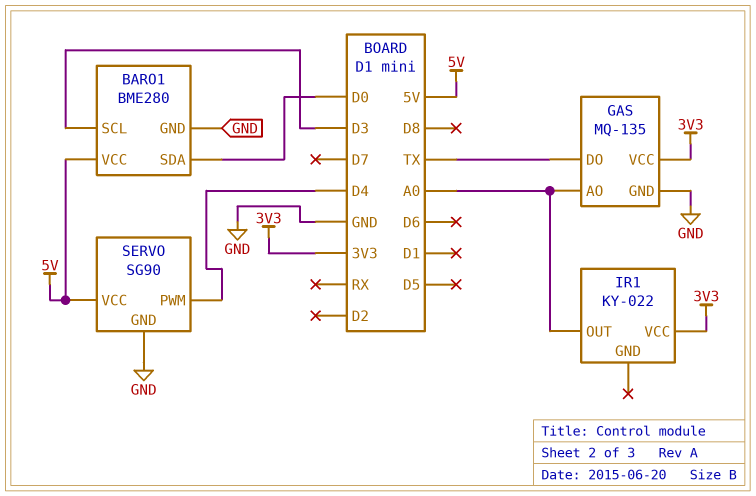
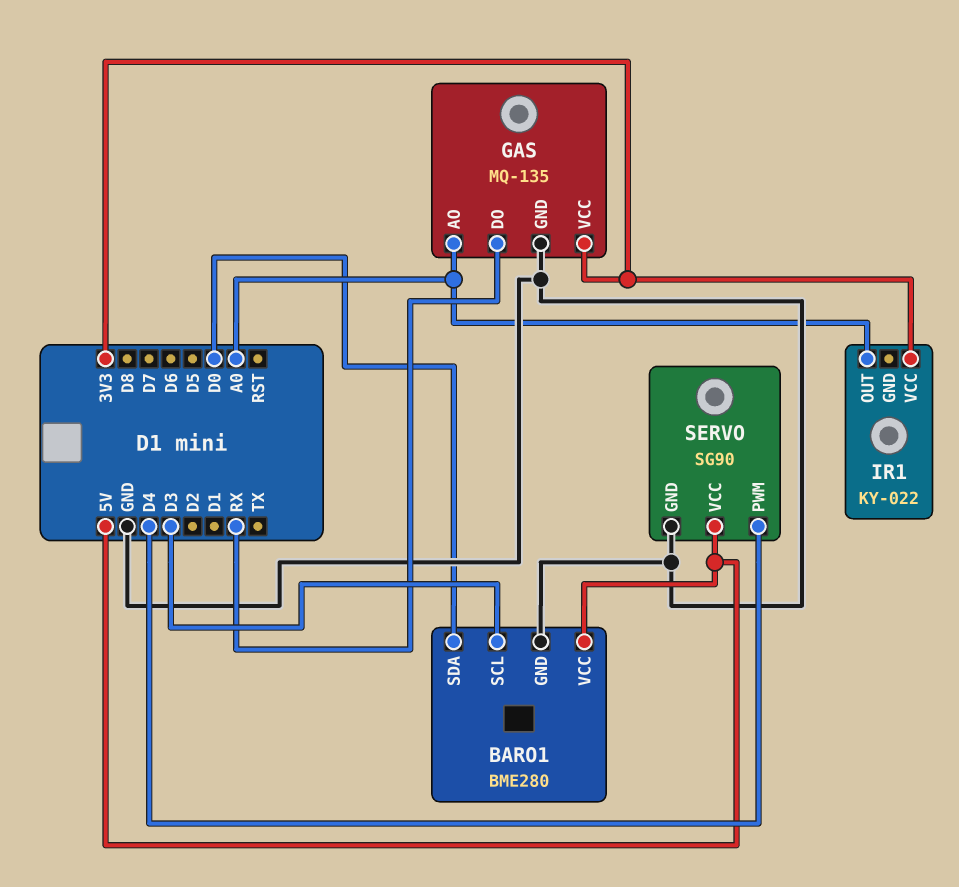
GAS pin DO: TX -> RX

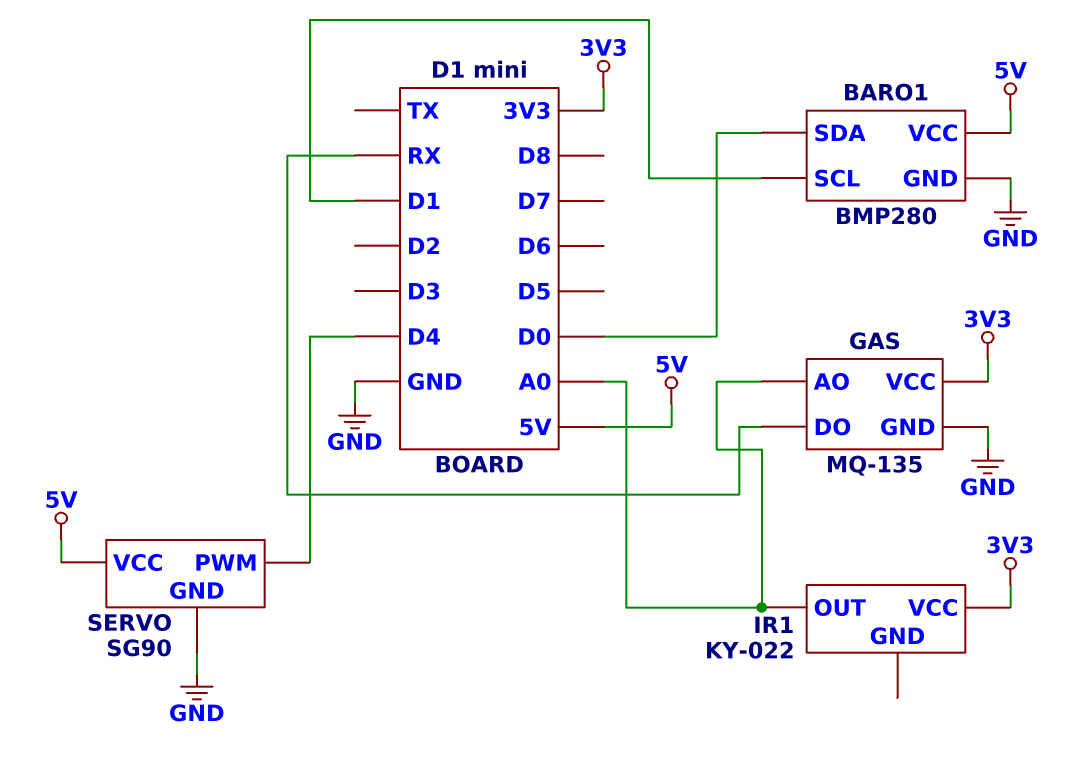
BARO1: BME280 -> BMP280
BARO1 pin SCL: D3 -> D1

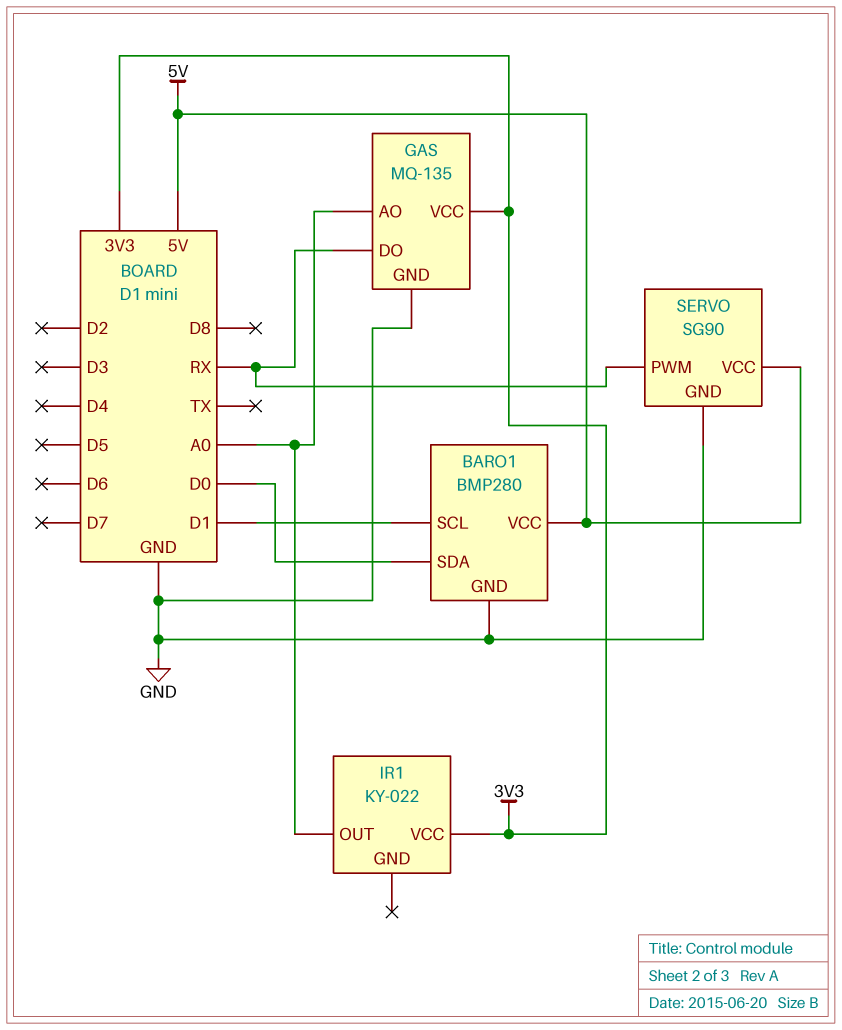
SERVO pin PWM: D4 -> RX

